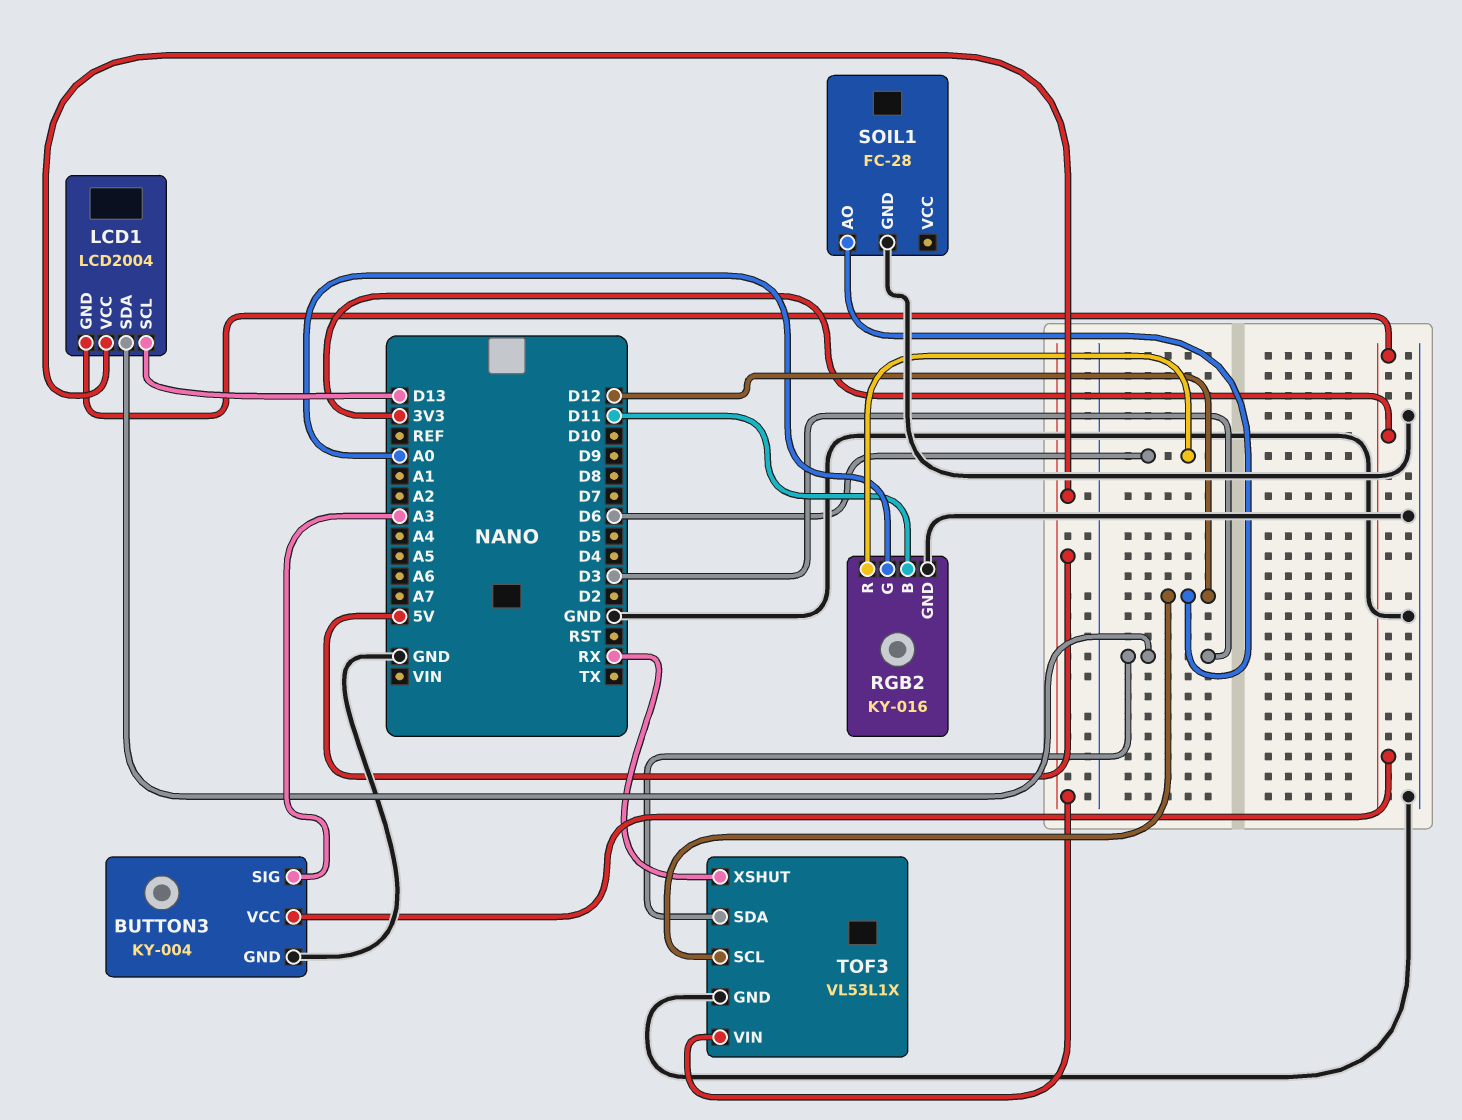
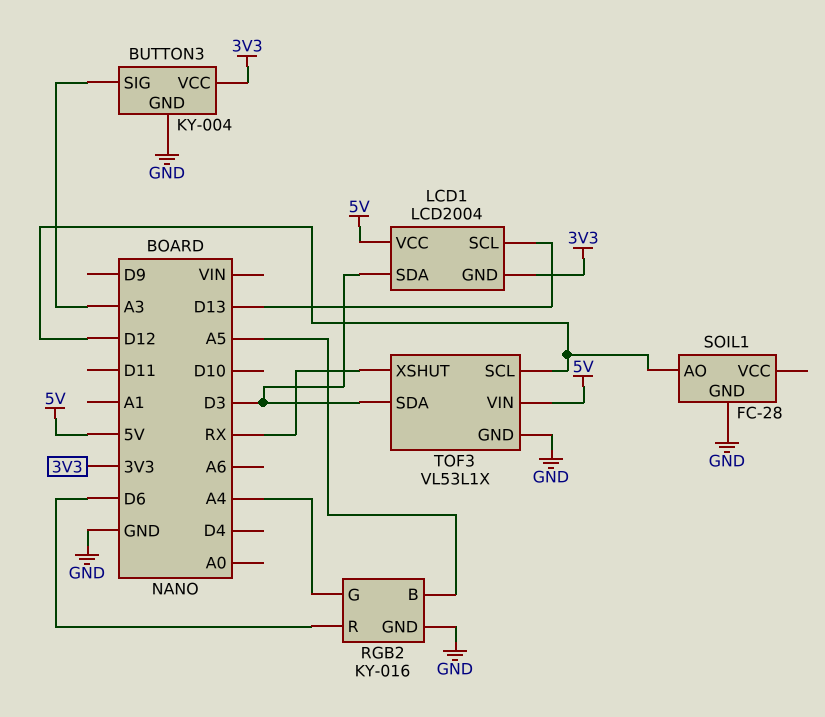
RGB2 pin B: D11 -> A5
RGB2 pin G: A0 -> A4

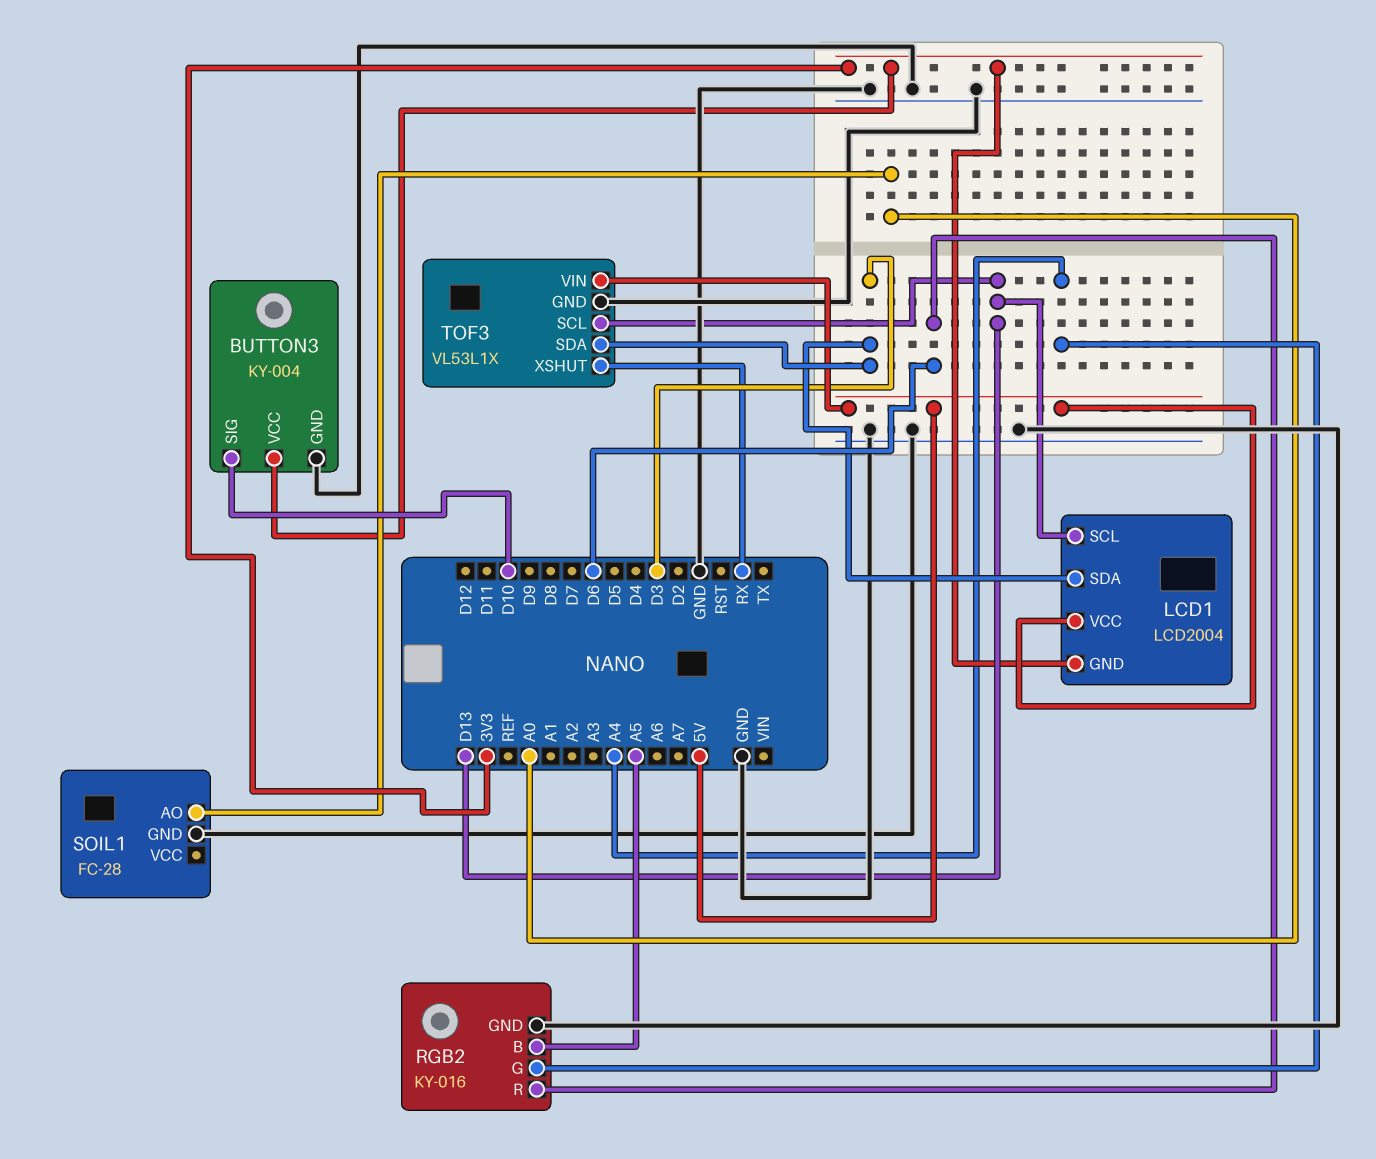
BUTTON3 pin SIG: A3 -> D10
SOIL1 pin AO: D12 -> A0
TOF3 pin SCL: D12 -> D13

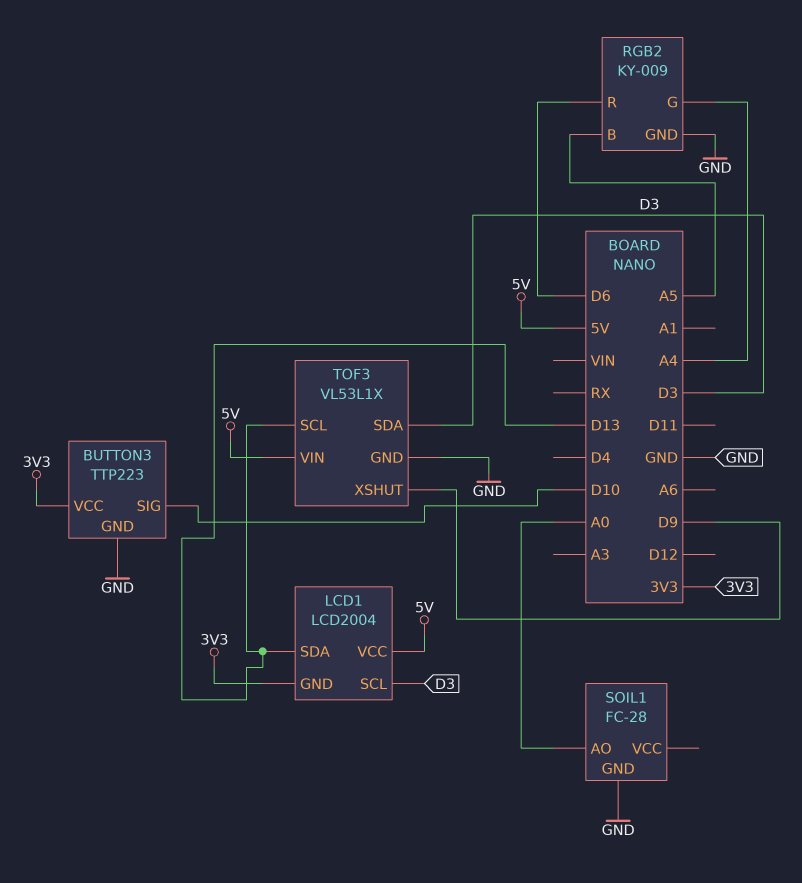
BUTTON3: KY-004 -> TTP223
LCD1 pin SCL: D13 -> D3
LCD1 pin SDA: D3 -> D13
RGB2: KY-016 -> KY-009
TOF3 pin XSHUT: RX -> D9

